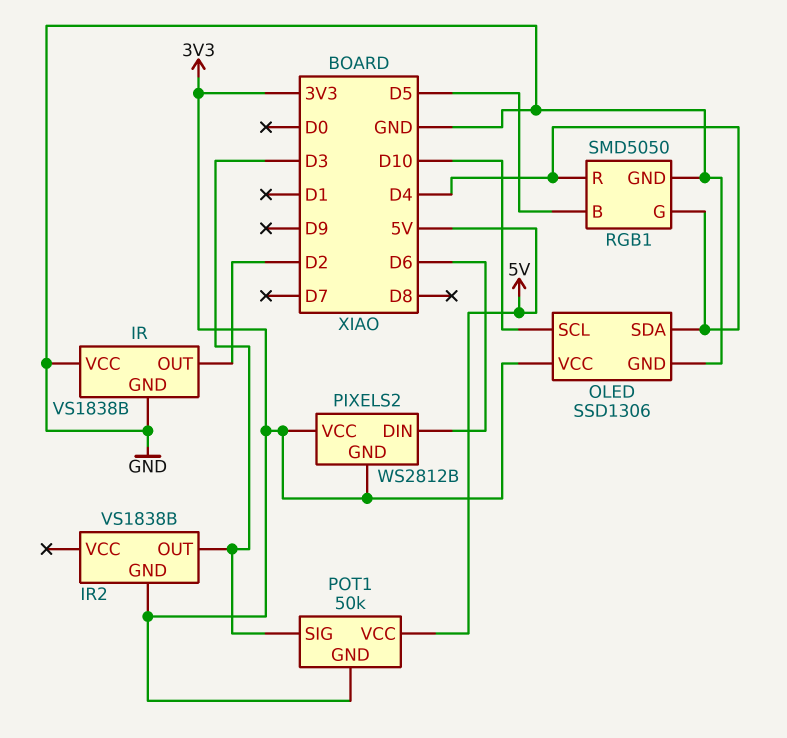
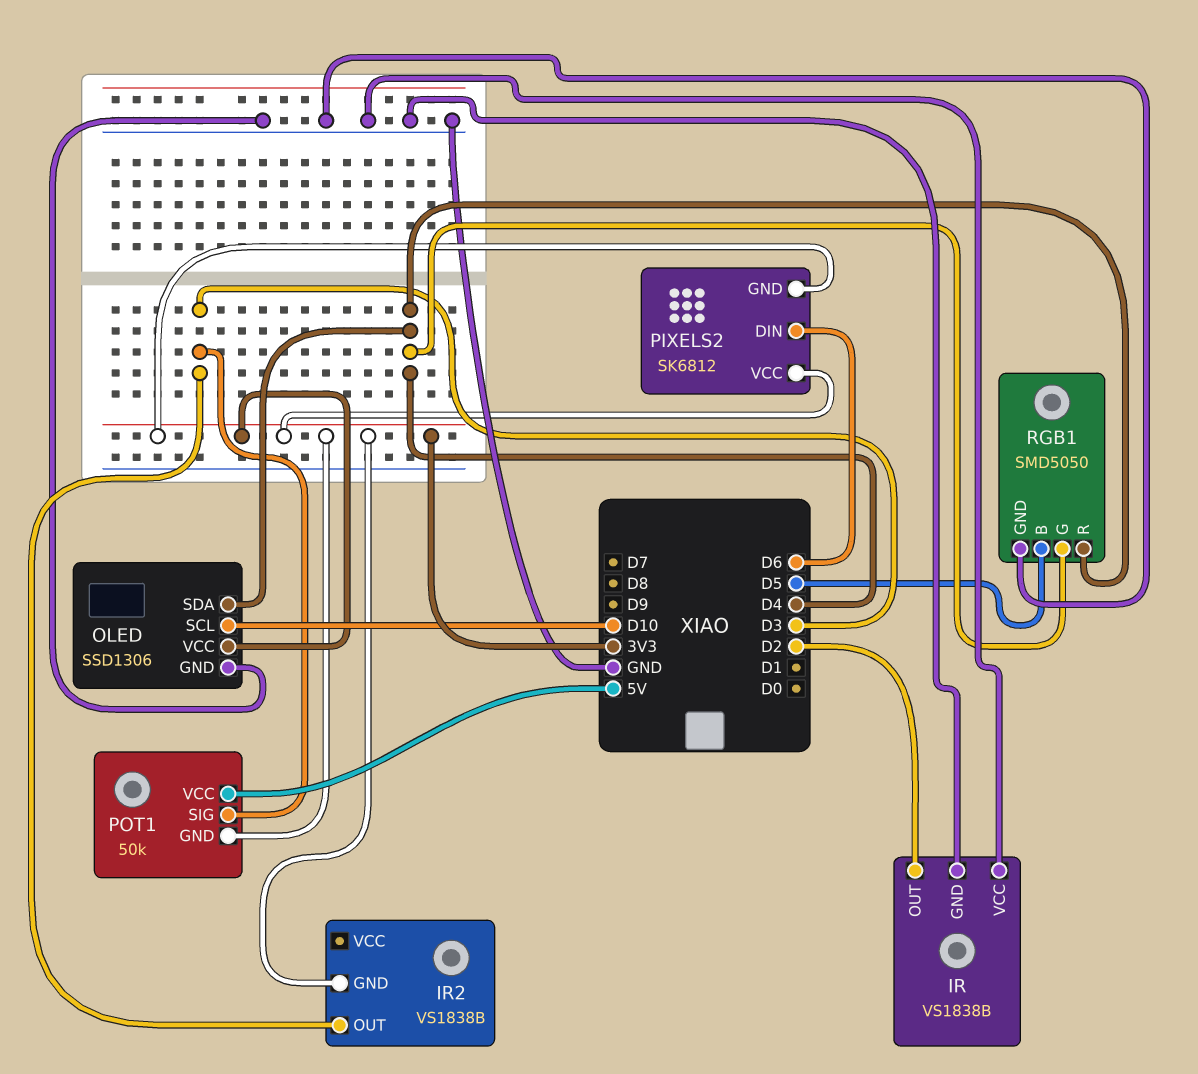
PIXELS2: WS2812B -> SK6812

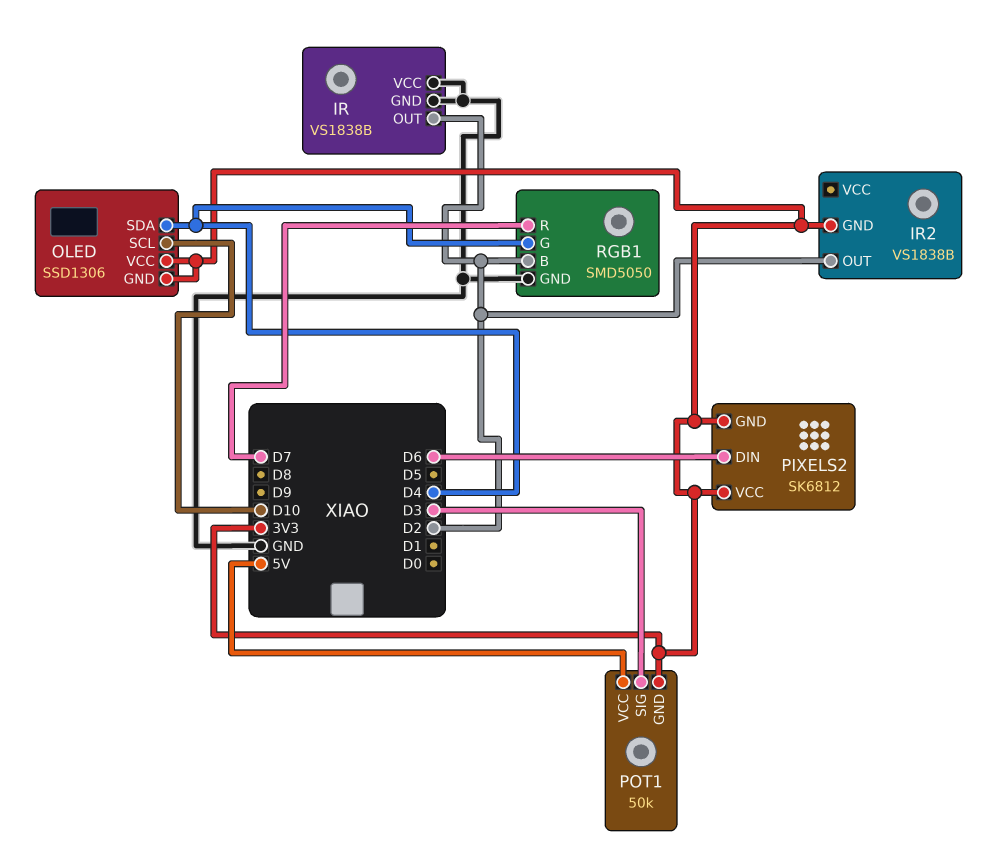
IR2 pin OUT: D3 -> D2
OLED pin GND: GND -> 3V3
RGB1 pin B: D5 -> D2
RGB1 pin R: D4 -> D7

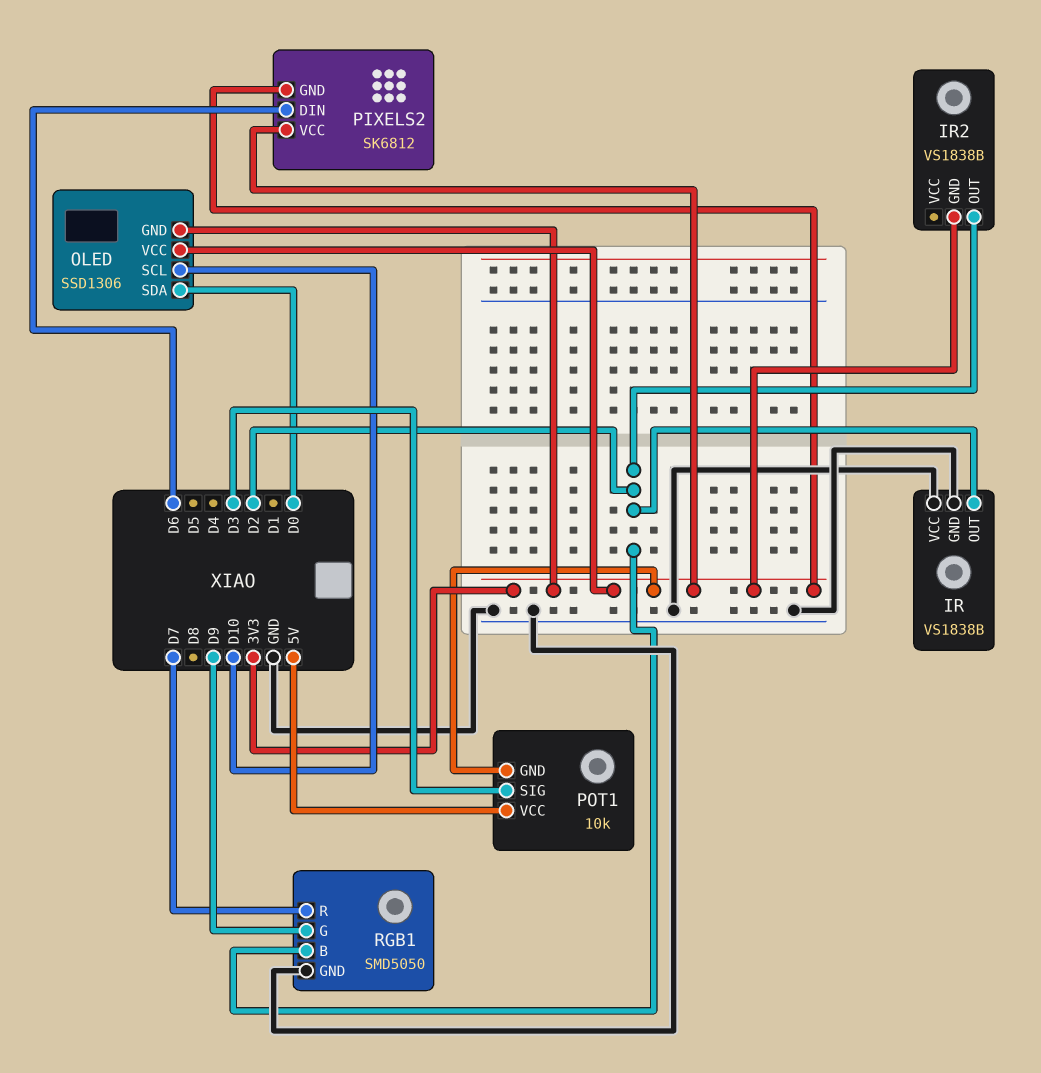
OLED pin SDA: D4 -> D0
POT1: 50k -> 10k
RGB1 pin G: D4 -> D9

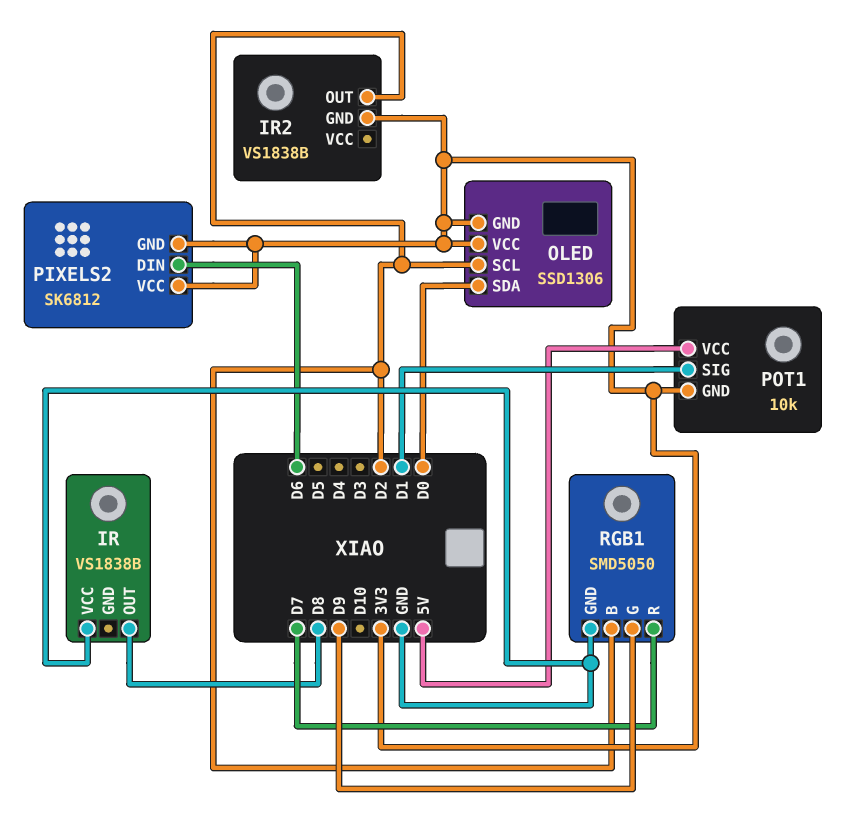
IR pin GND: GND -> none
IR pin OUT: D2 -> D8
OLED pin SCL: D10 -> D2
POT1 pin SIG: D3 -> D1

